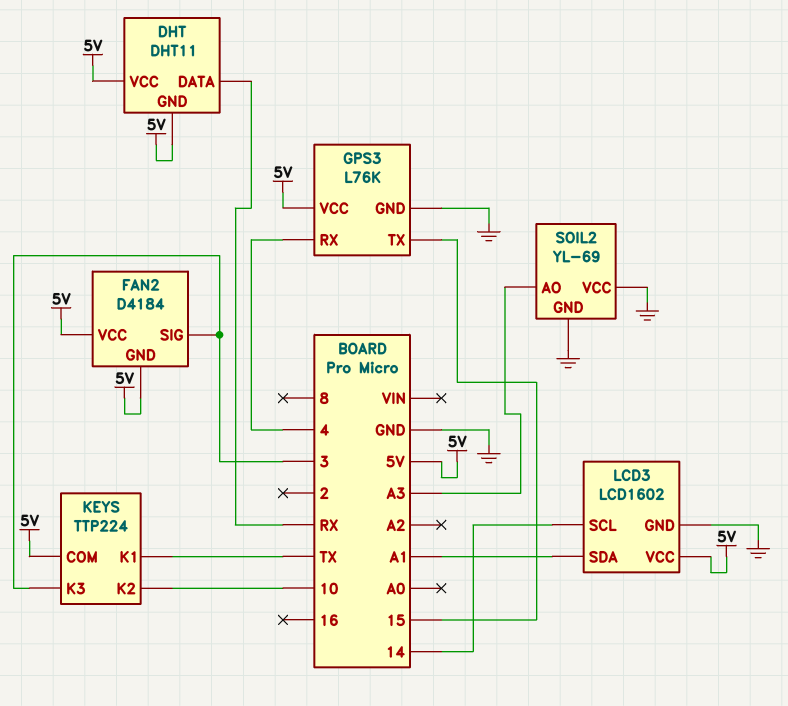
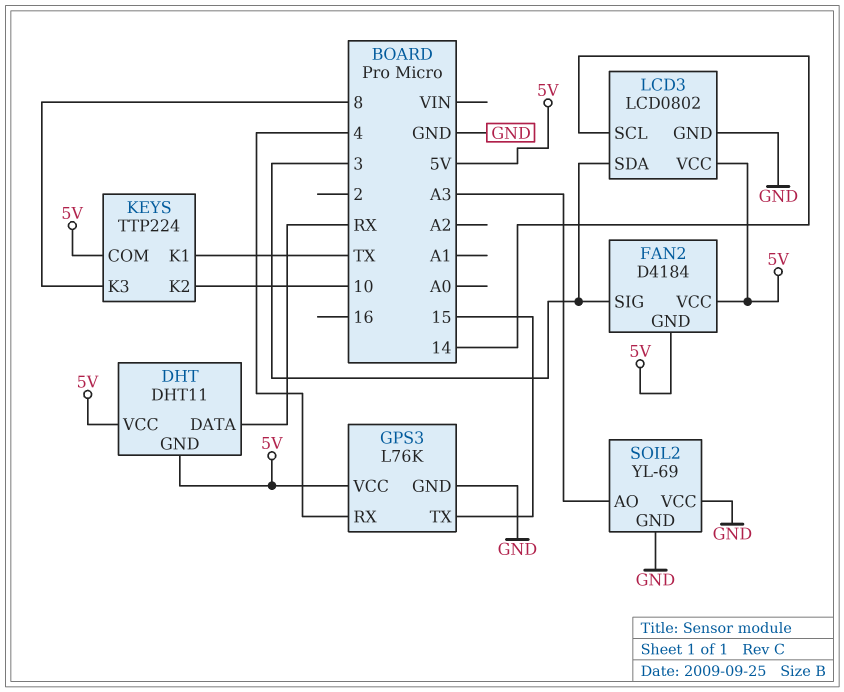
KEYS pin K3: 3 -> 8
LCD3: LCD1602 -> LCD0802
LCD3 pin SDA: A1 -> 3

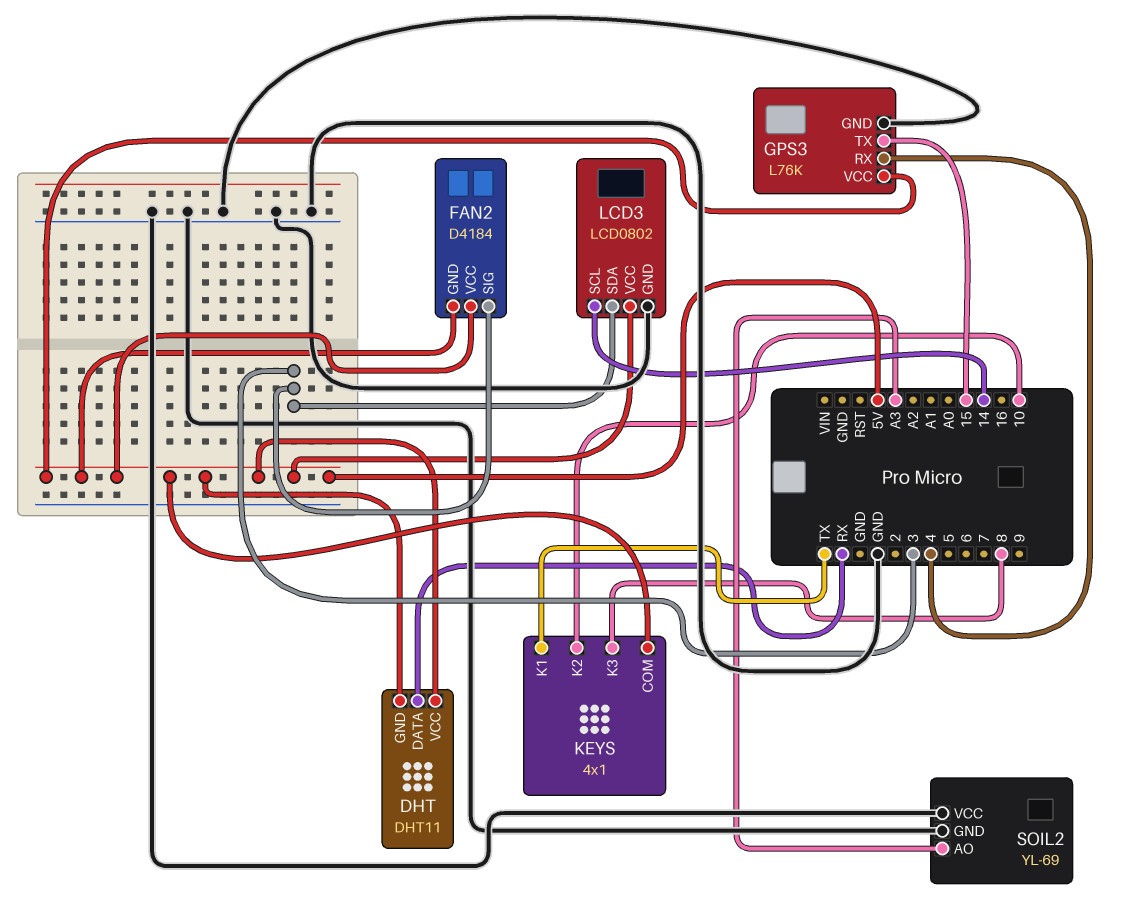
KEYS: TTP224 -> 4x1

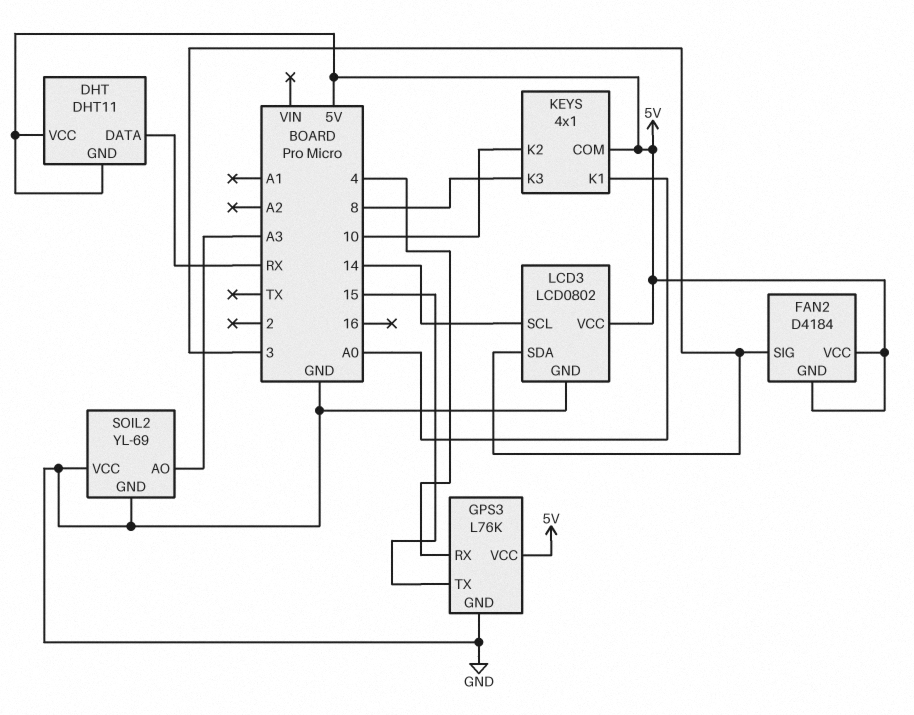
KEYS pin K1: TX -> A0

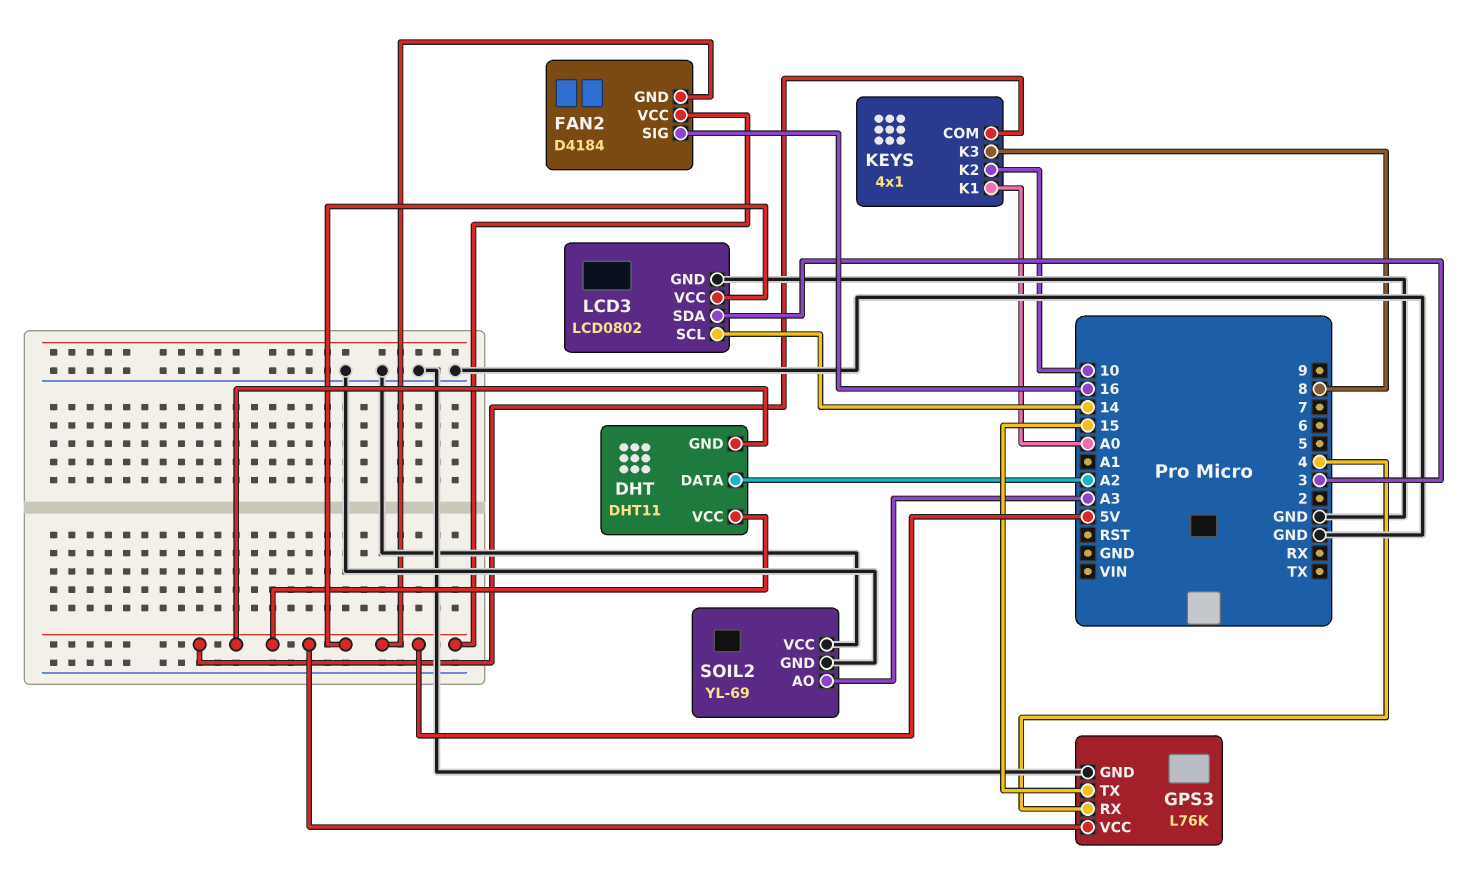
DHT pin DATA: RX -> A2
FAN2 pin SIG: 3 -> 16

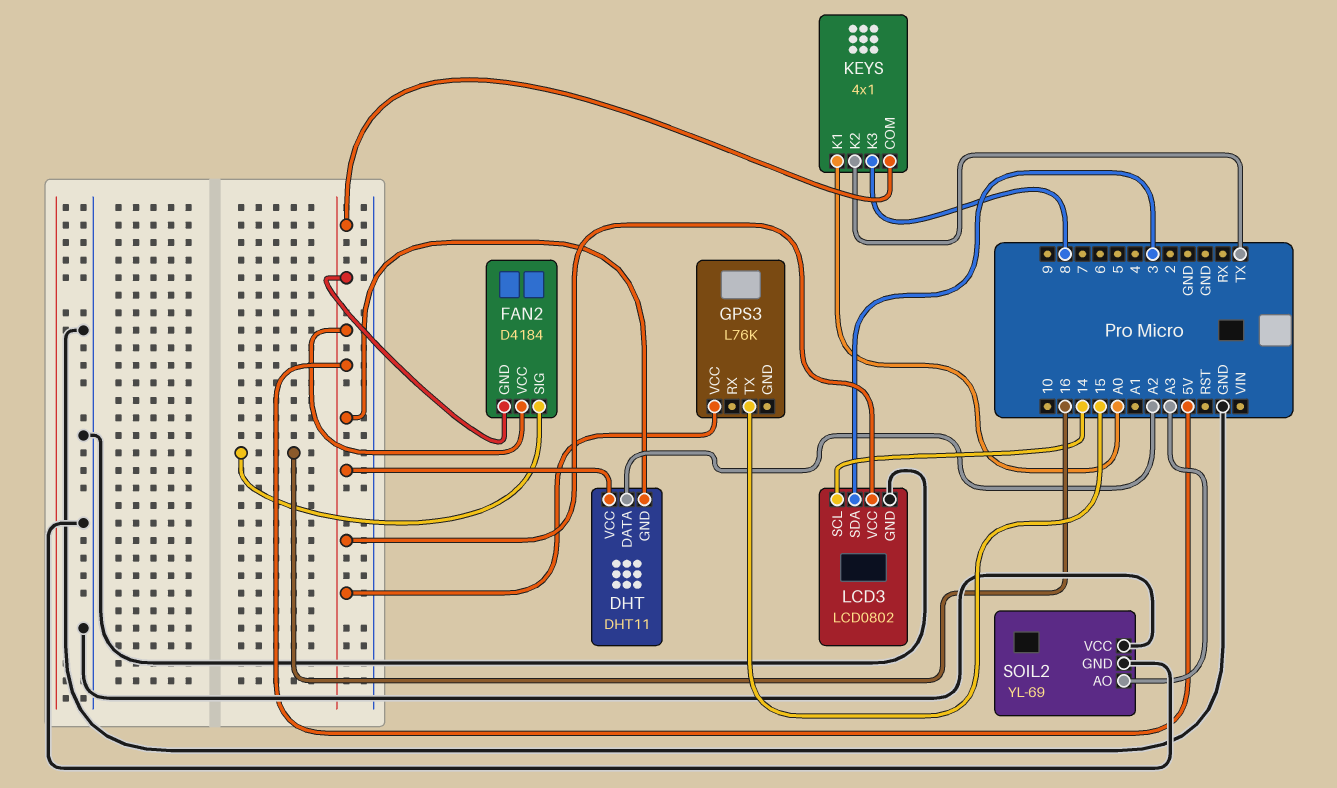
GPS3 pin GND: GND -> none
GPS3 pin RX: 4 -> none
KEYS pin K2: 10 -> TX

